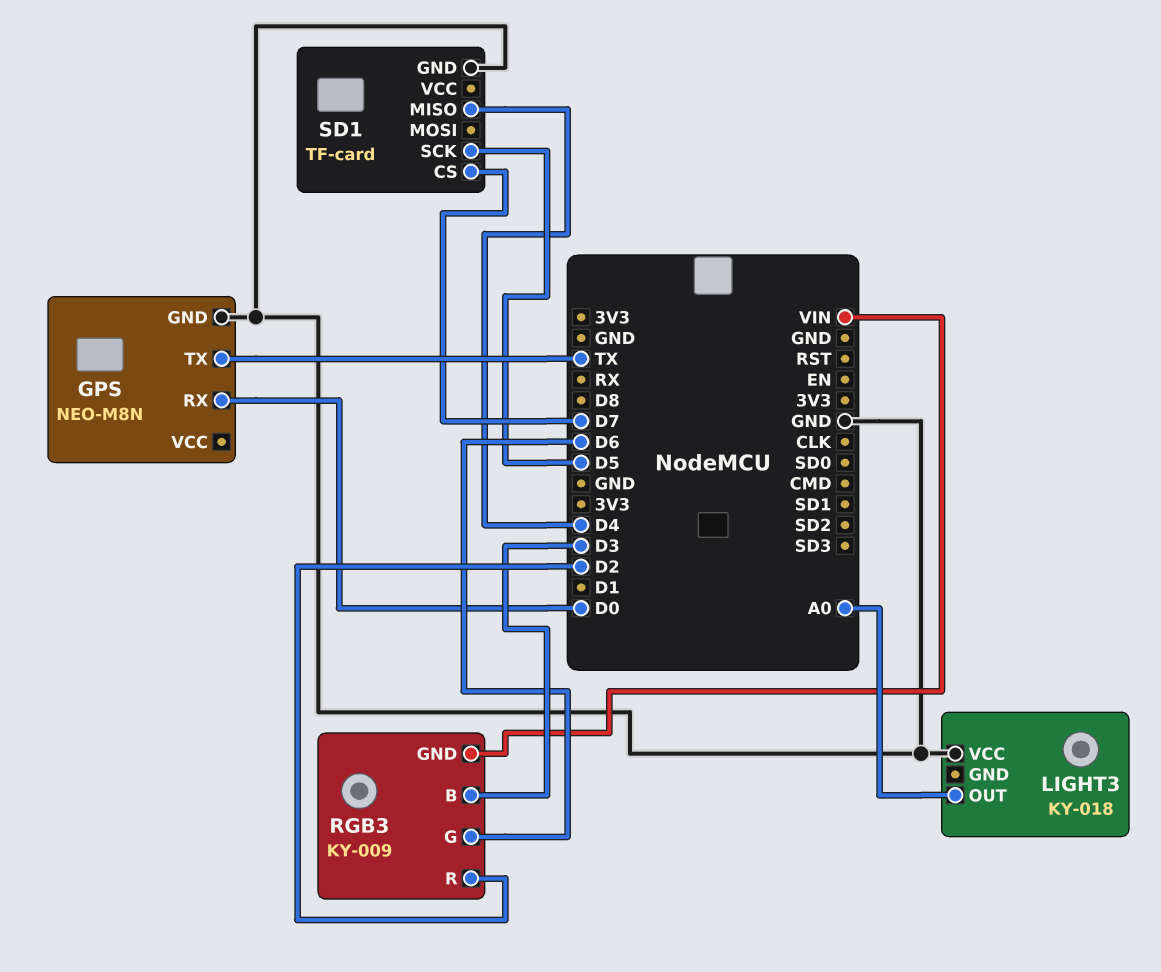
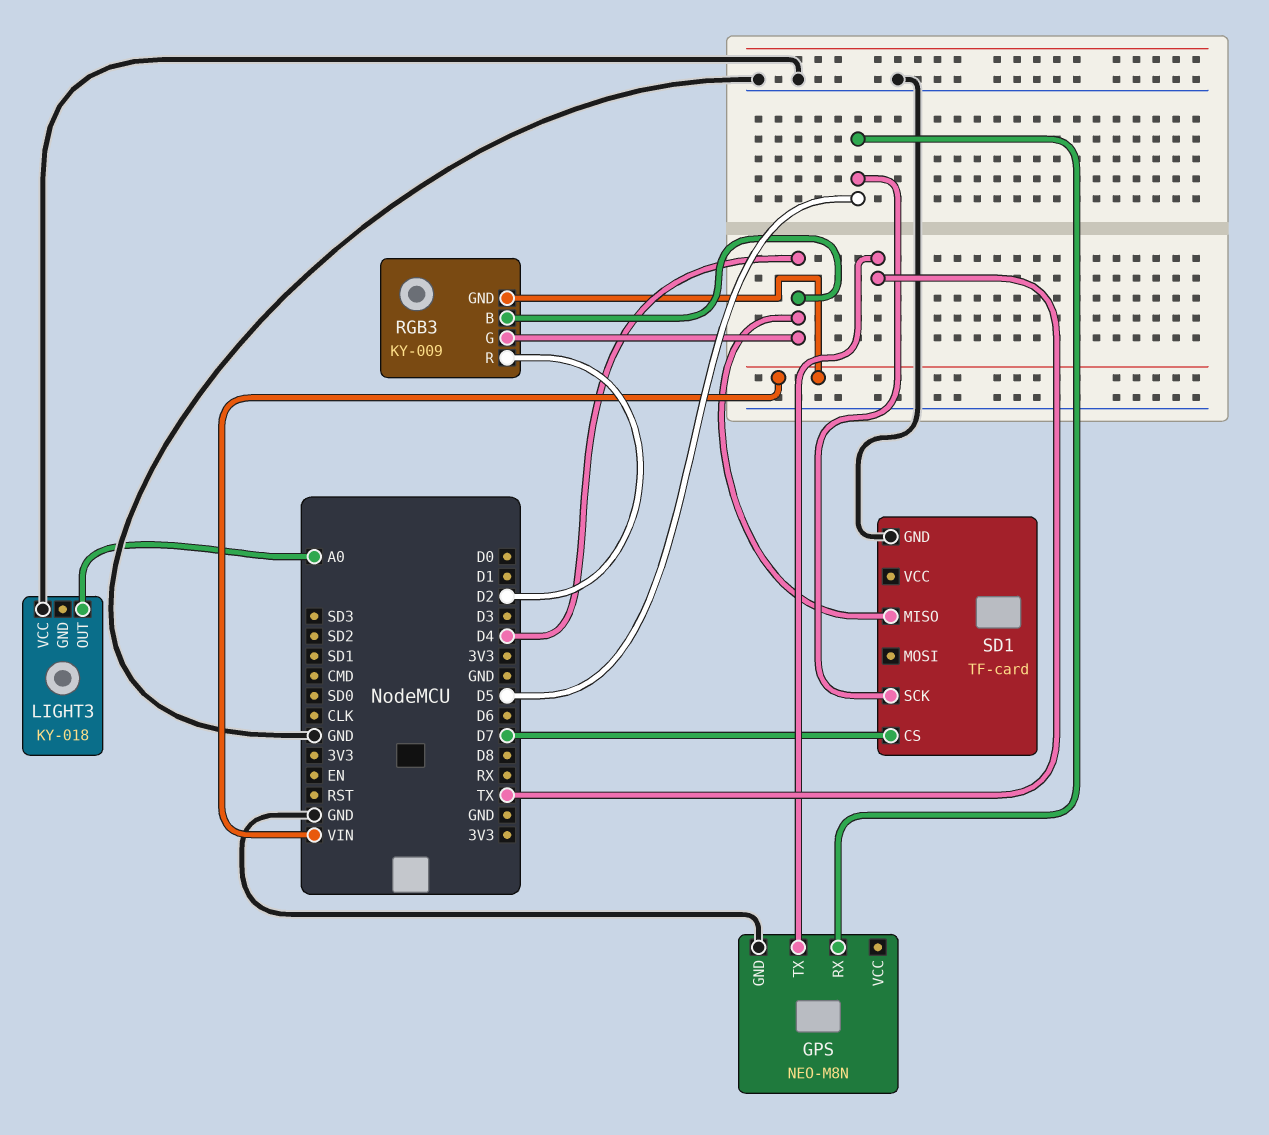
GPS pin RX: D0 -> D5
RGB3 pin B: D3 -> D4
RGB3 pin G: D6 -> D4

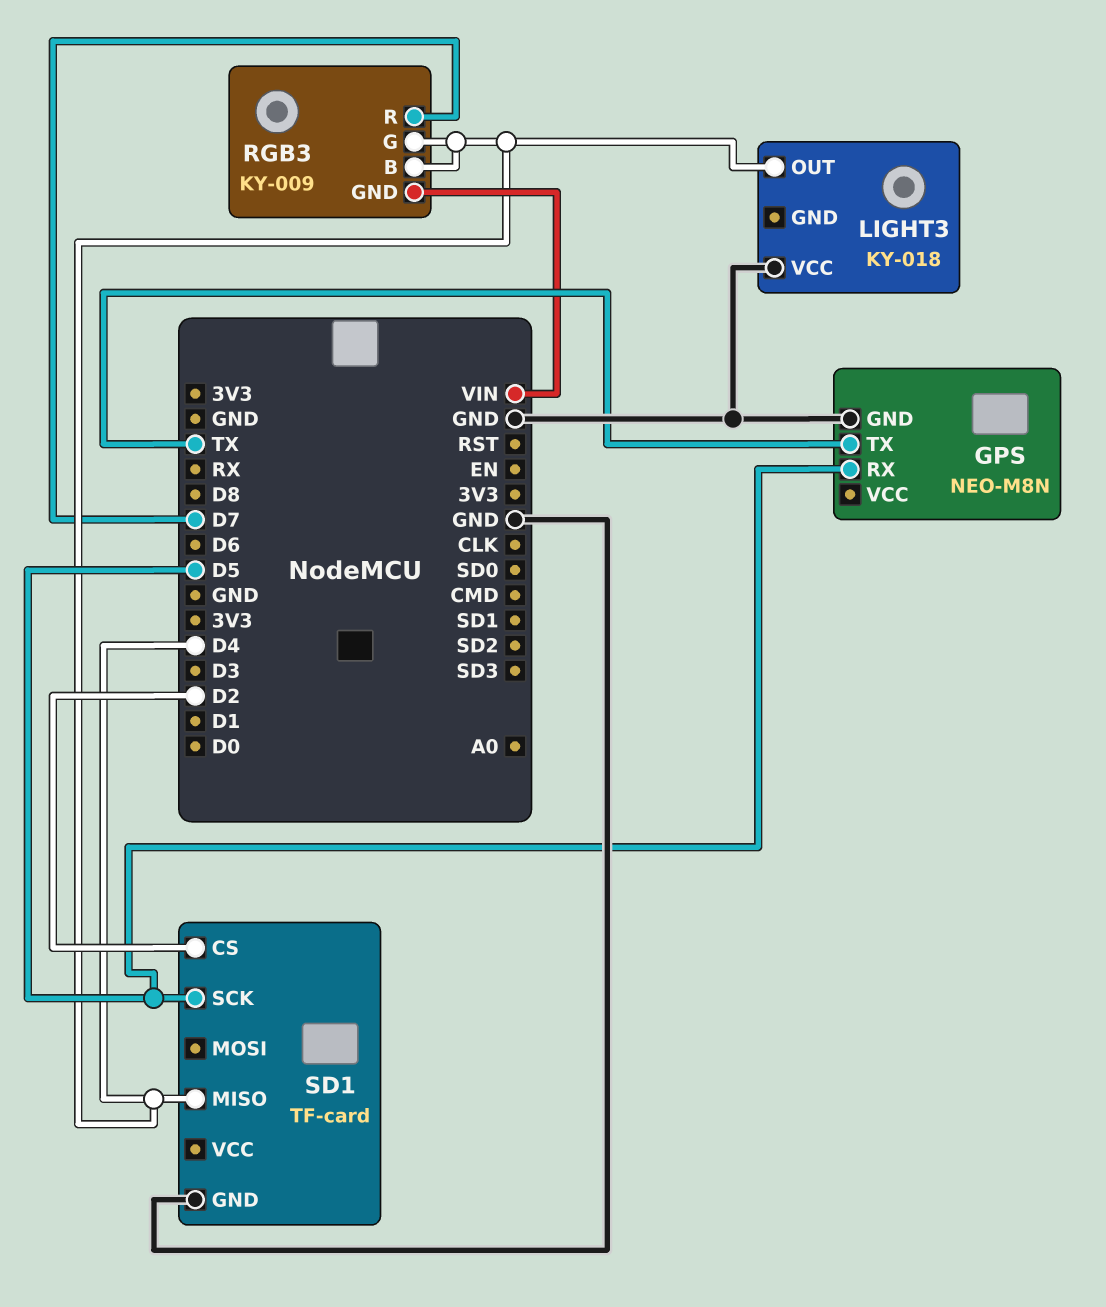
LIGHT3 pin OUT: A0 -> D4
RGB3 pin R: D2 -> D7
SD1 pin CS: D7 -> D2

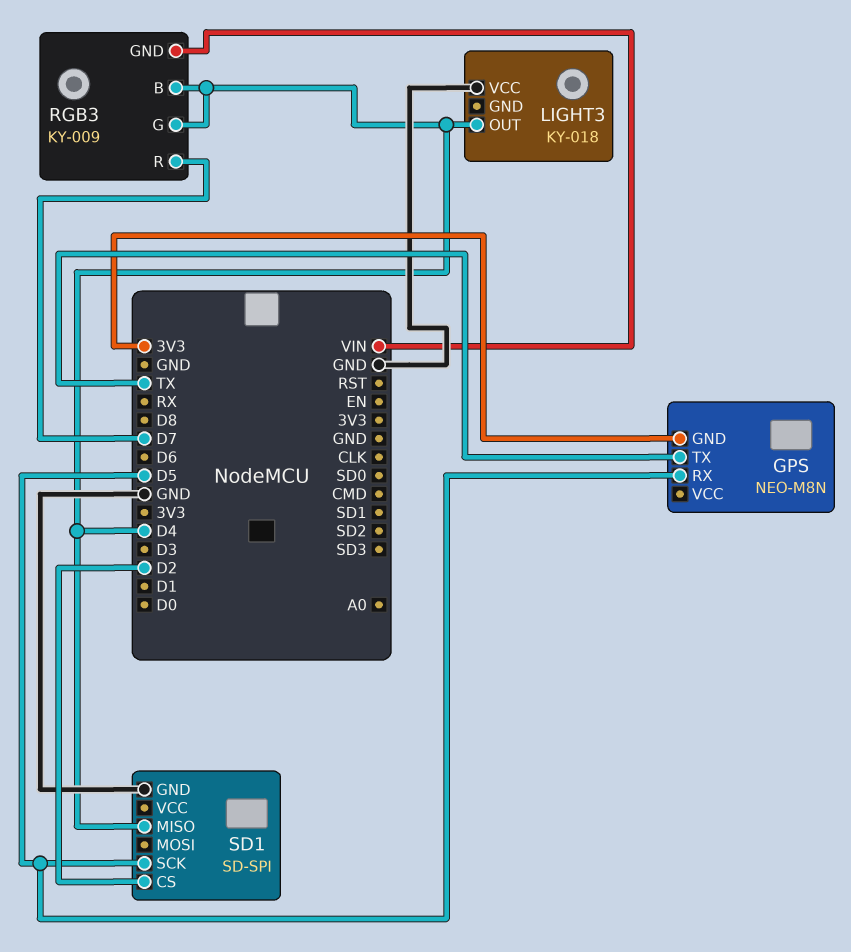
GPS pin GND: GND -> 3V3
SD1: TF-card -> SD-SPI

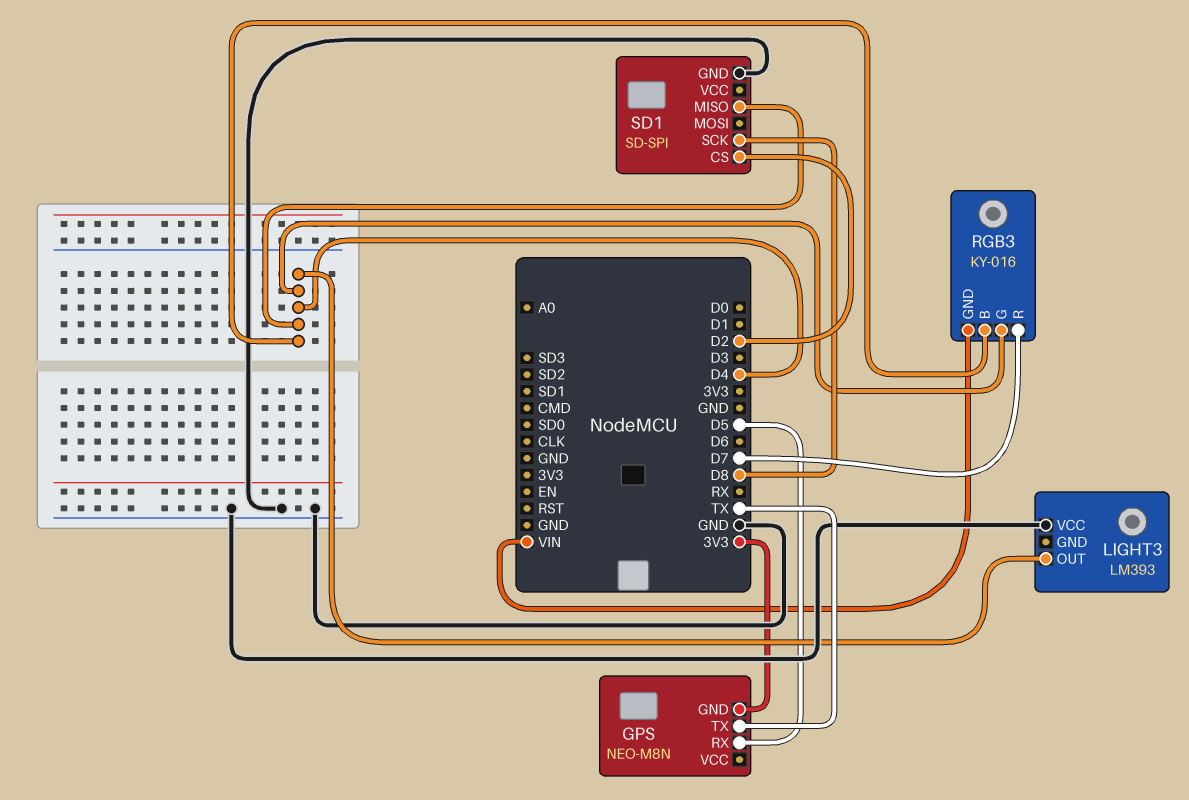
LIGHT3: KY-018 -> LM393
RGB3: KY-009 -> KY-016
SD1 pin SCK: D5 -> D8

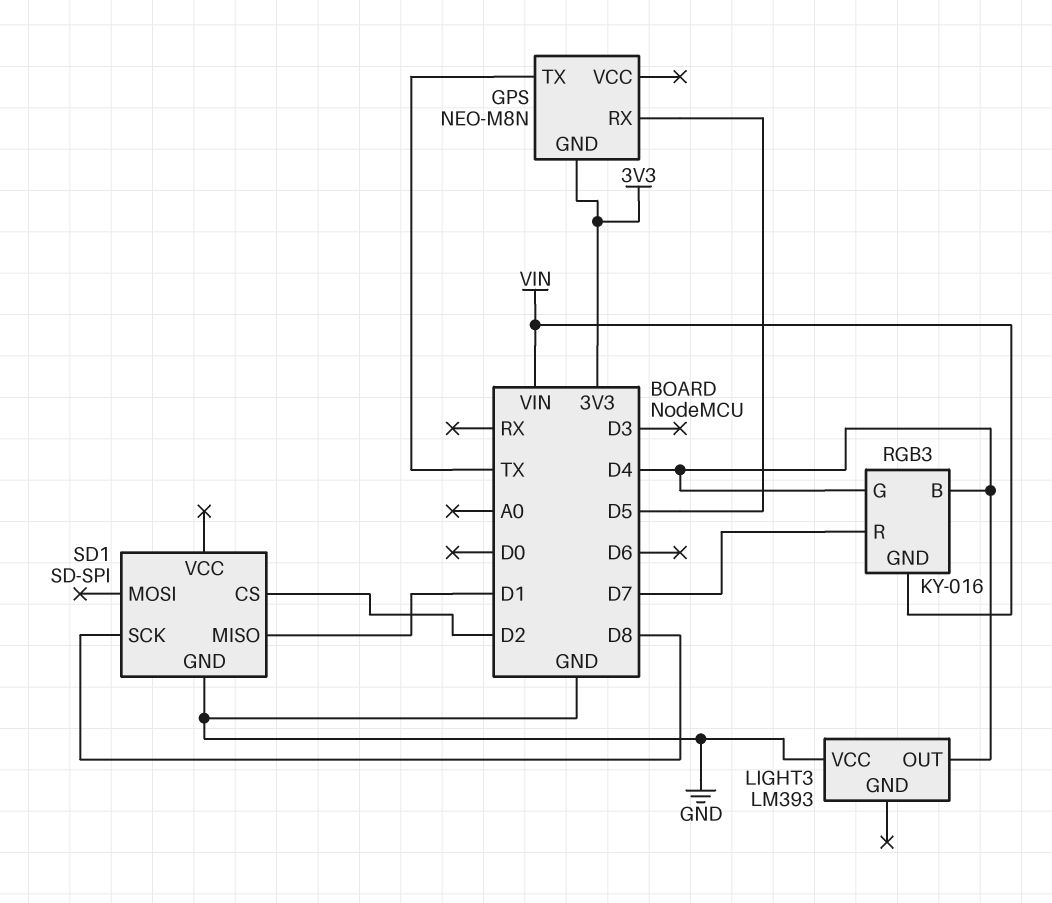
SD1 pin MISO: D4 -> D1

